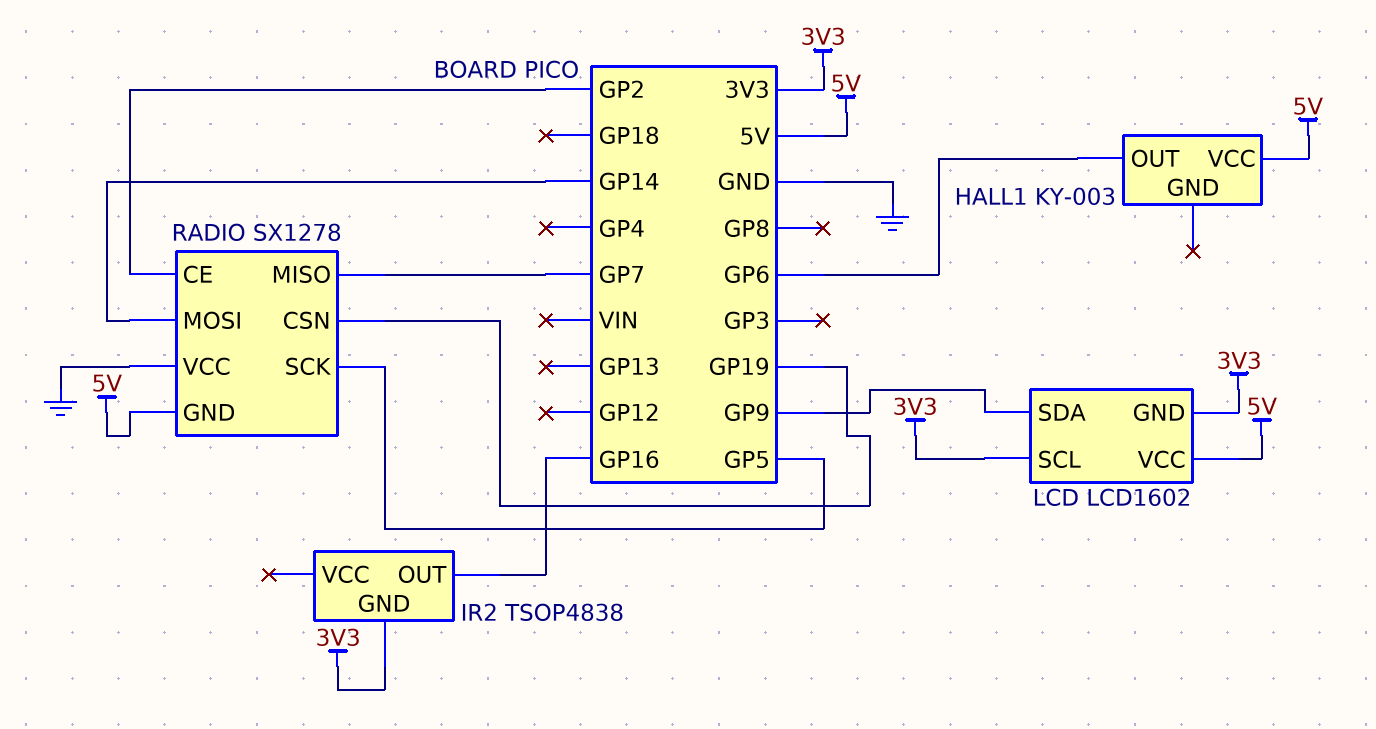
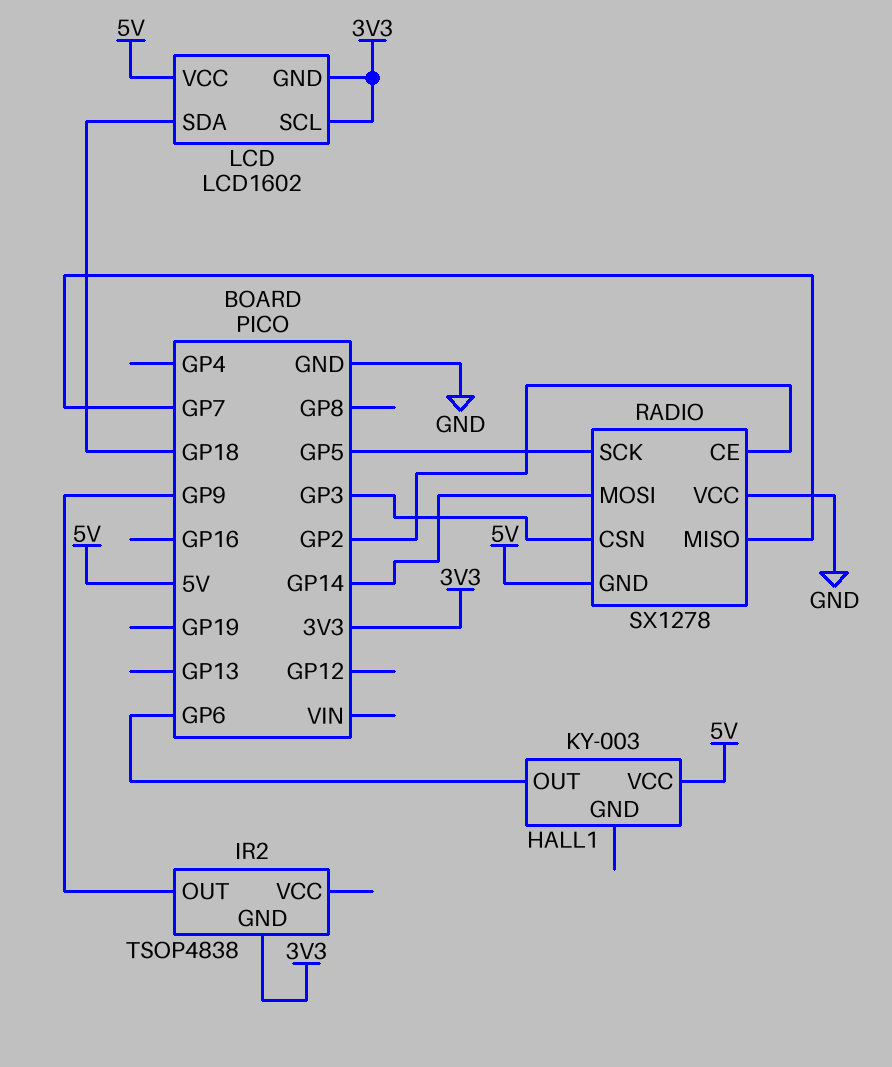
IR2 pin OUT: GP16 -> GP9
LCD pin SDA: GP9 -> GP18
RADIO pin CSN: GP19 -> GP3

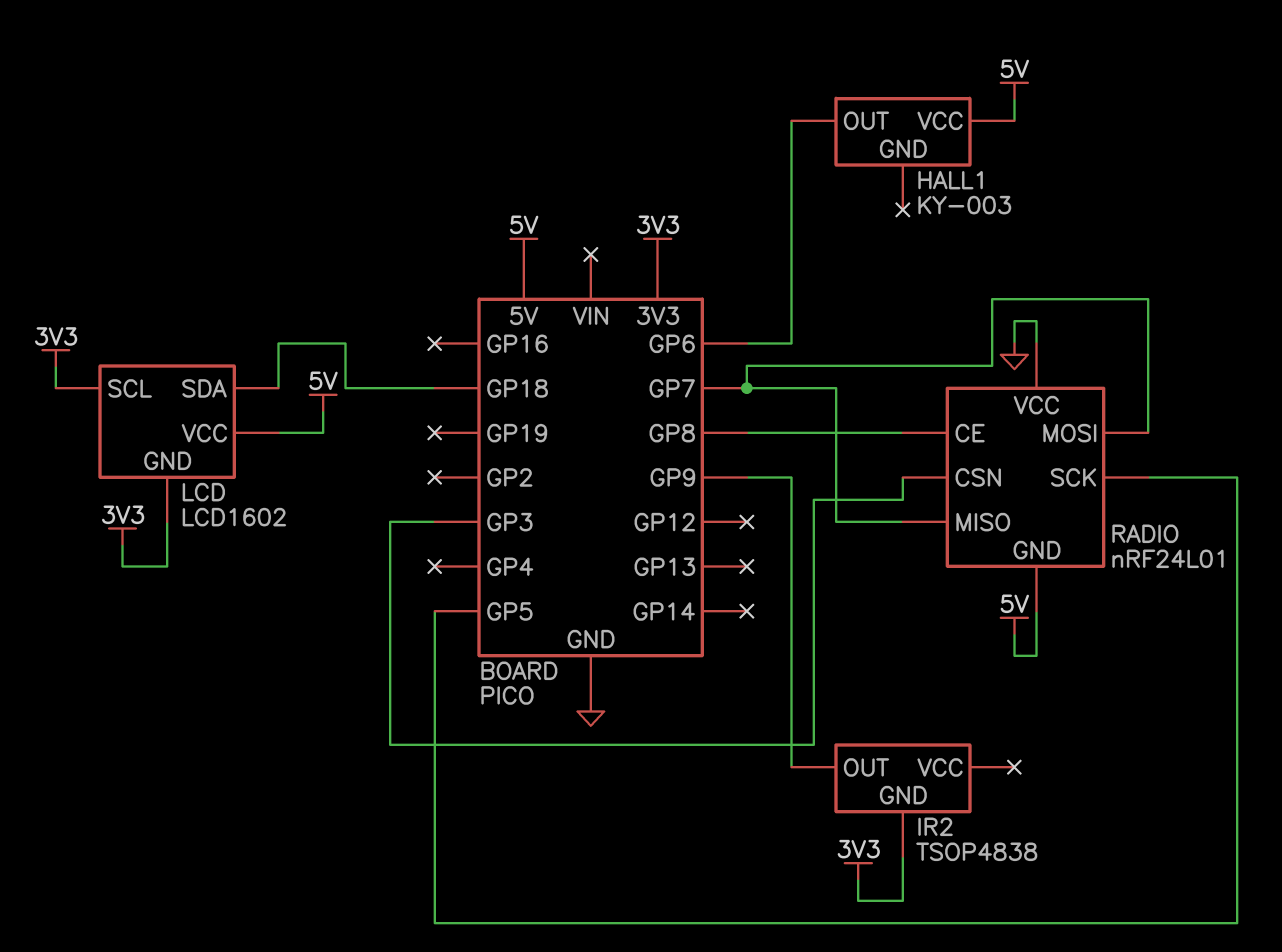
RADIO: SX1278 -> nRF24L01
RADIO pin CE: GP2 -> GP8
RADIO pin MOSI: GP14 -> GP7

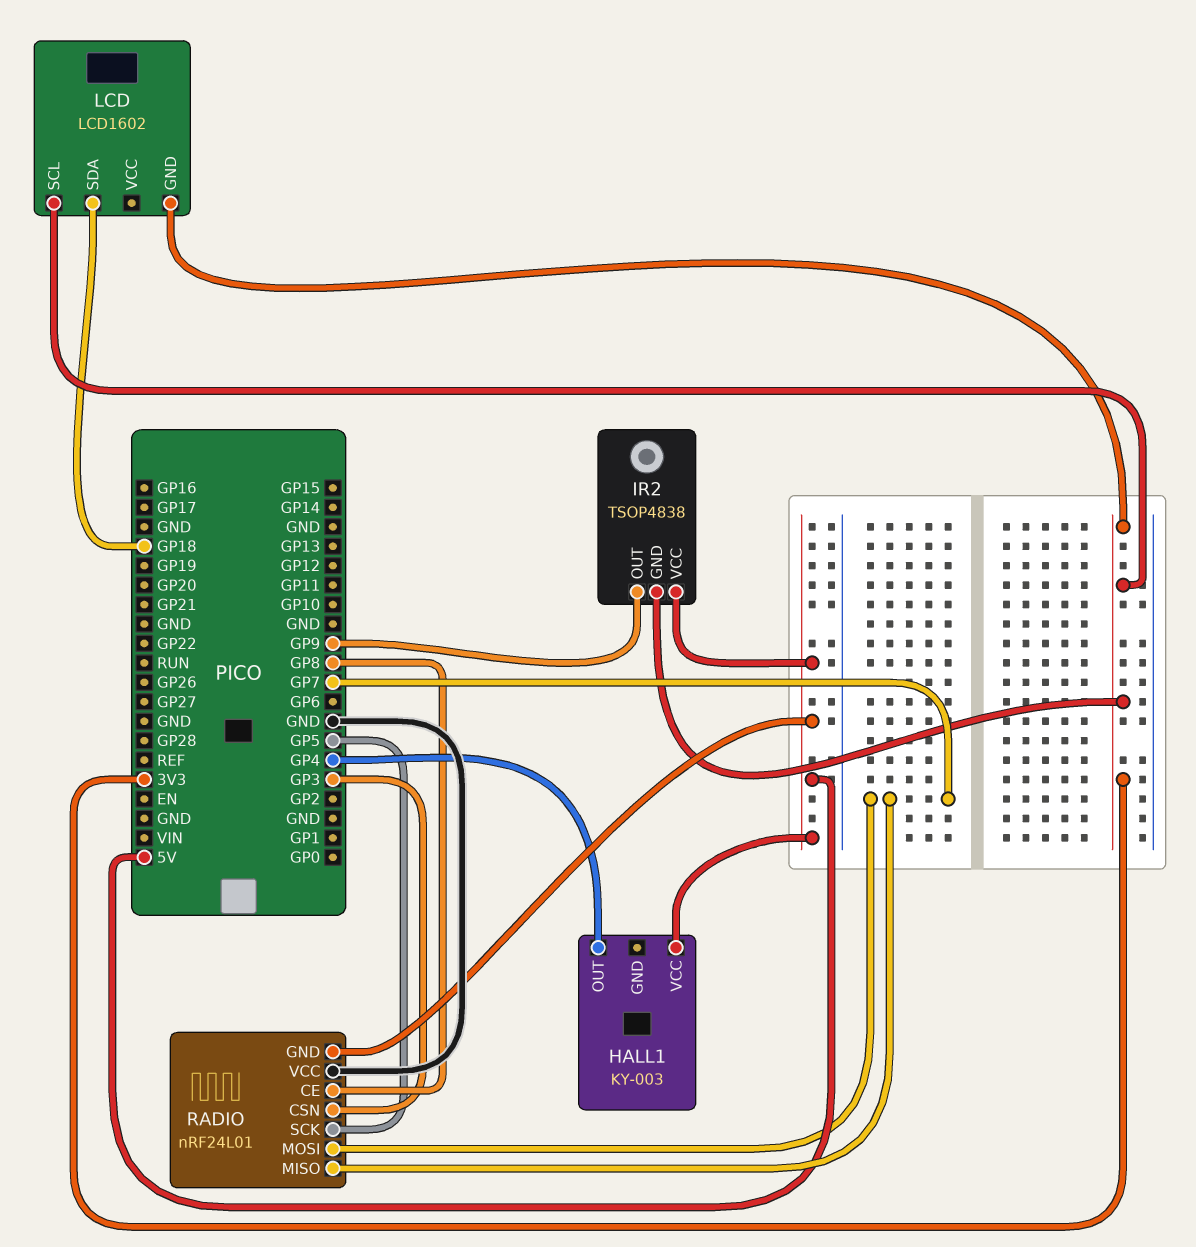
HALL1 pin OUT: GP6 -> GP4
IR2 pin VCC: none -> 5V
LCD pin VCC: 5V -> none

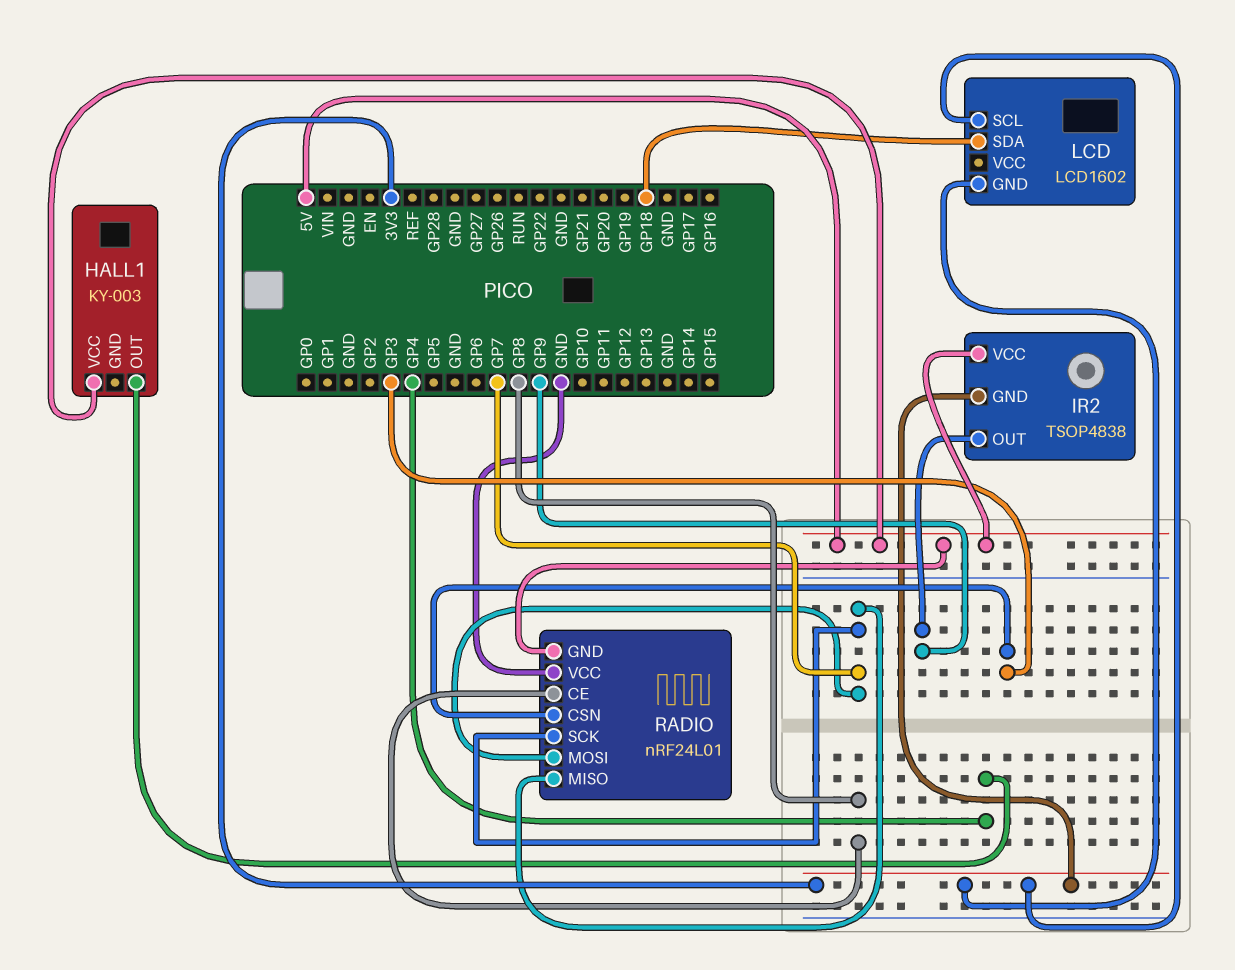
RADIO pin SCK: GP5 -> GP7

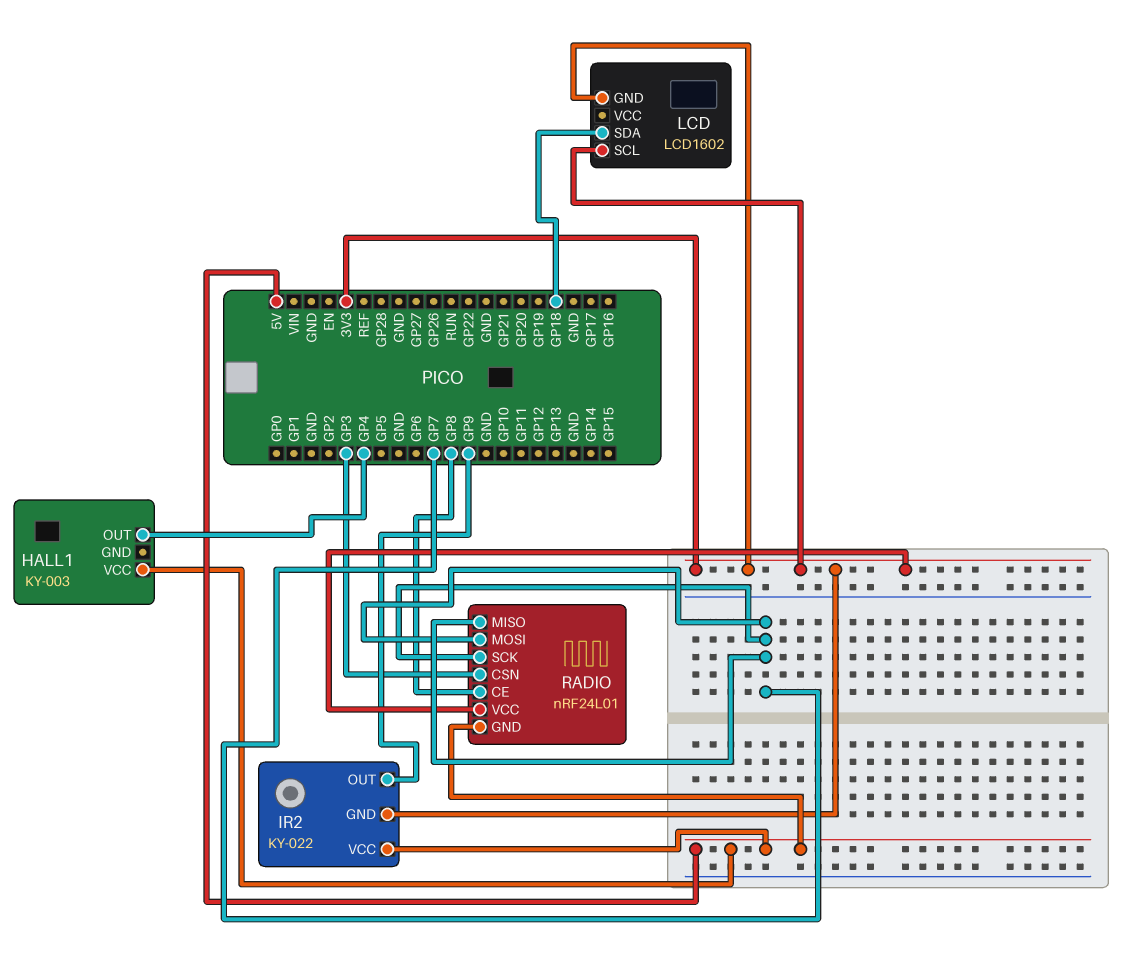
IR2: TSOP4838 -> KY-022
RADIO pin VCC: GND -> 3V3

